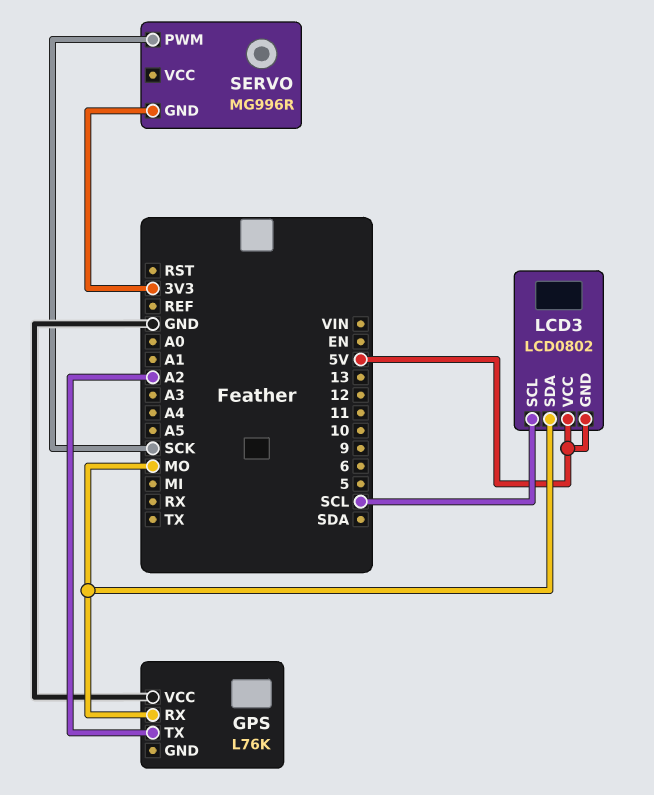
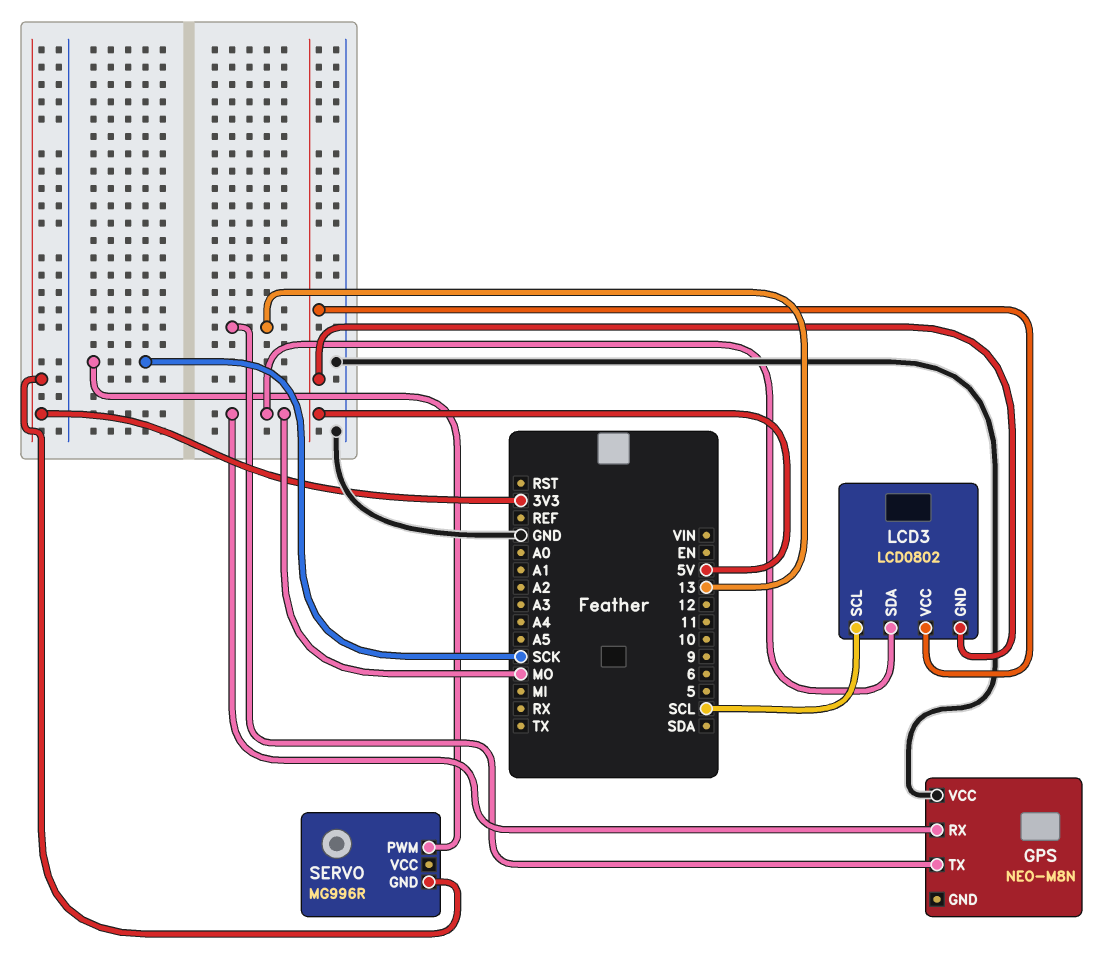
GPS: L76K -> NEO-M8N
GPS pin TX: A2 -> 13

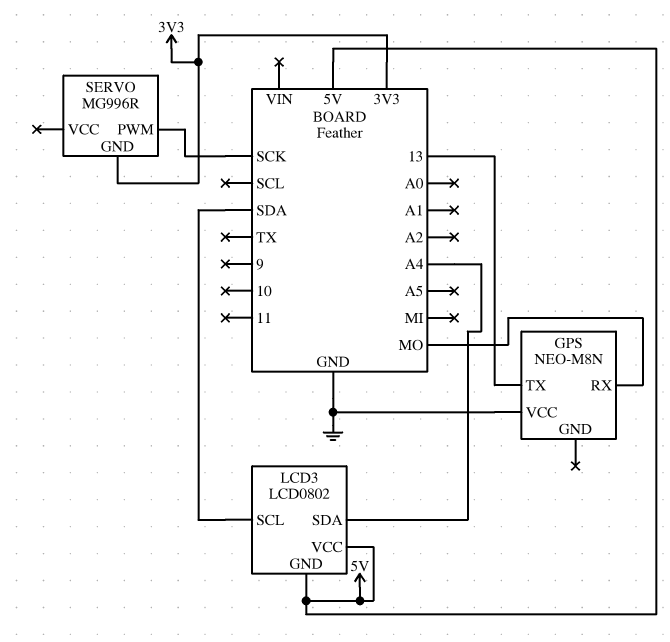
LCD3 pin SCL: SCL -> SDA
LCD3 pin SDA: MO -> A4

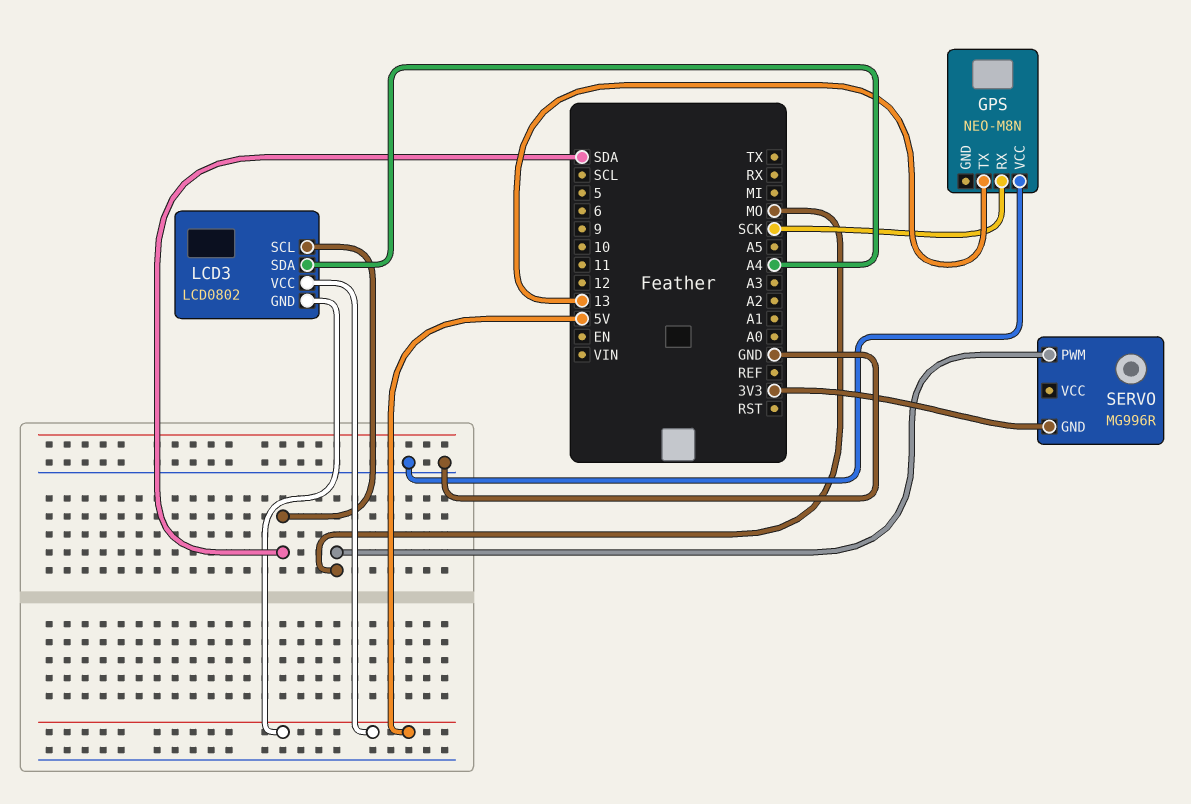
GPS pin RX: MO -> SCK
SERVO pin PWM: SCK -> MO

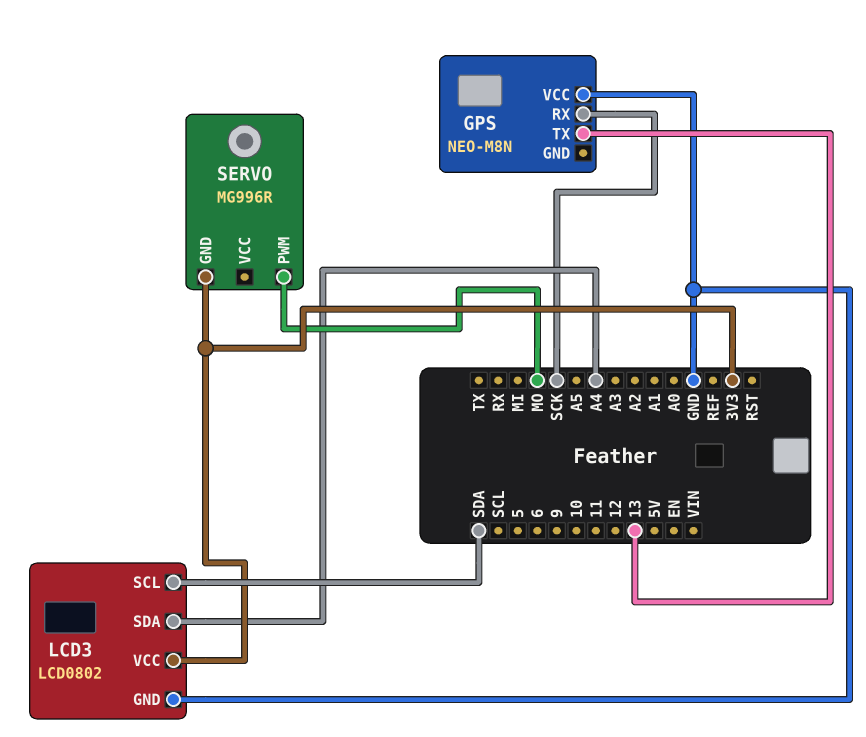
LCD3 pin GND: 5V -> GND
LCD3 pin VCC: 5V -> 3V3

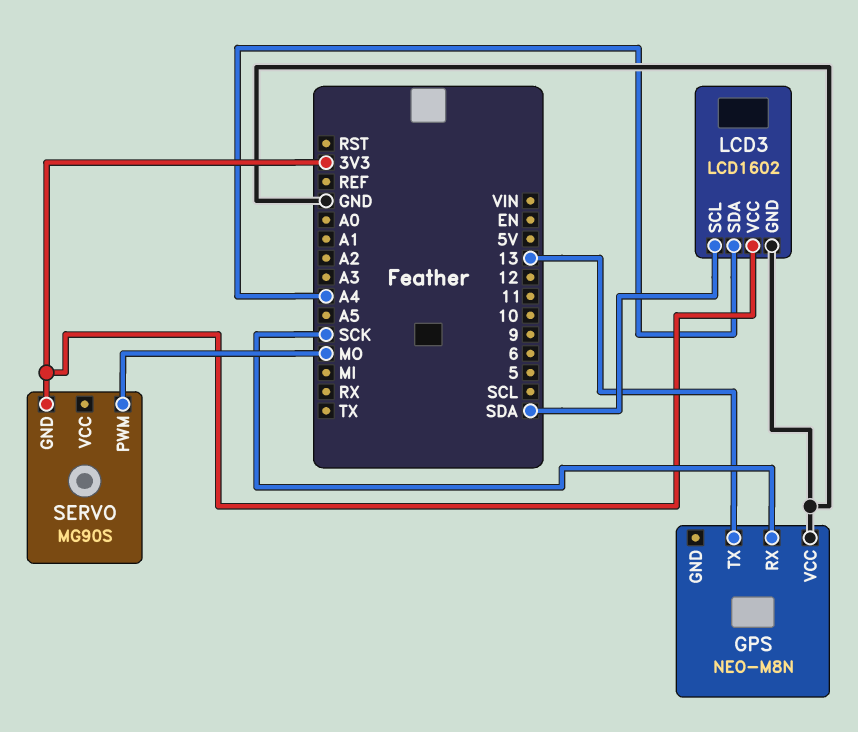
LCD3: LCD0802 -> LCD1602
SERVO: MG996R -> MG90S

